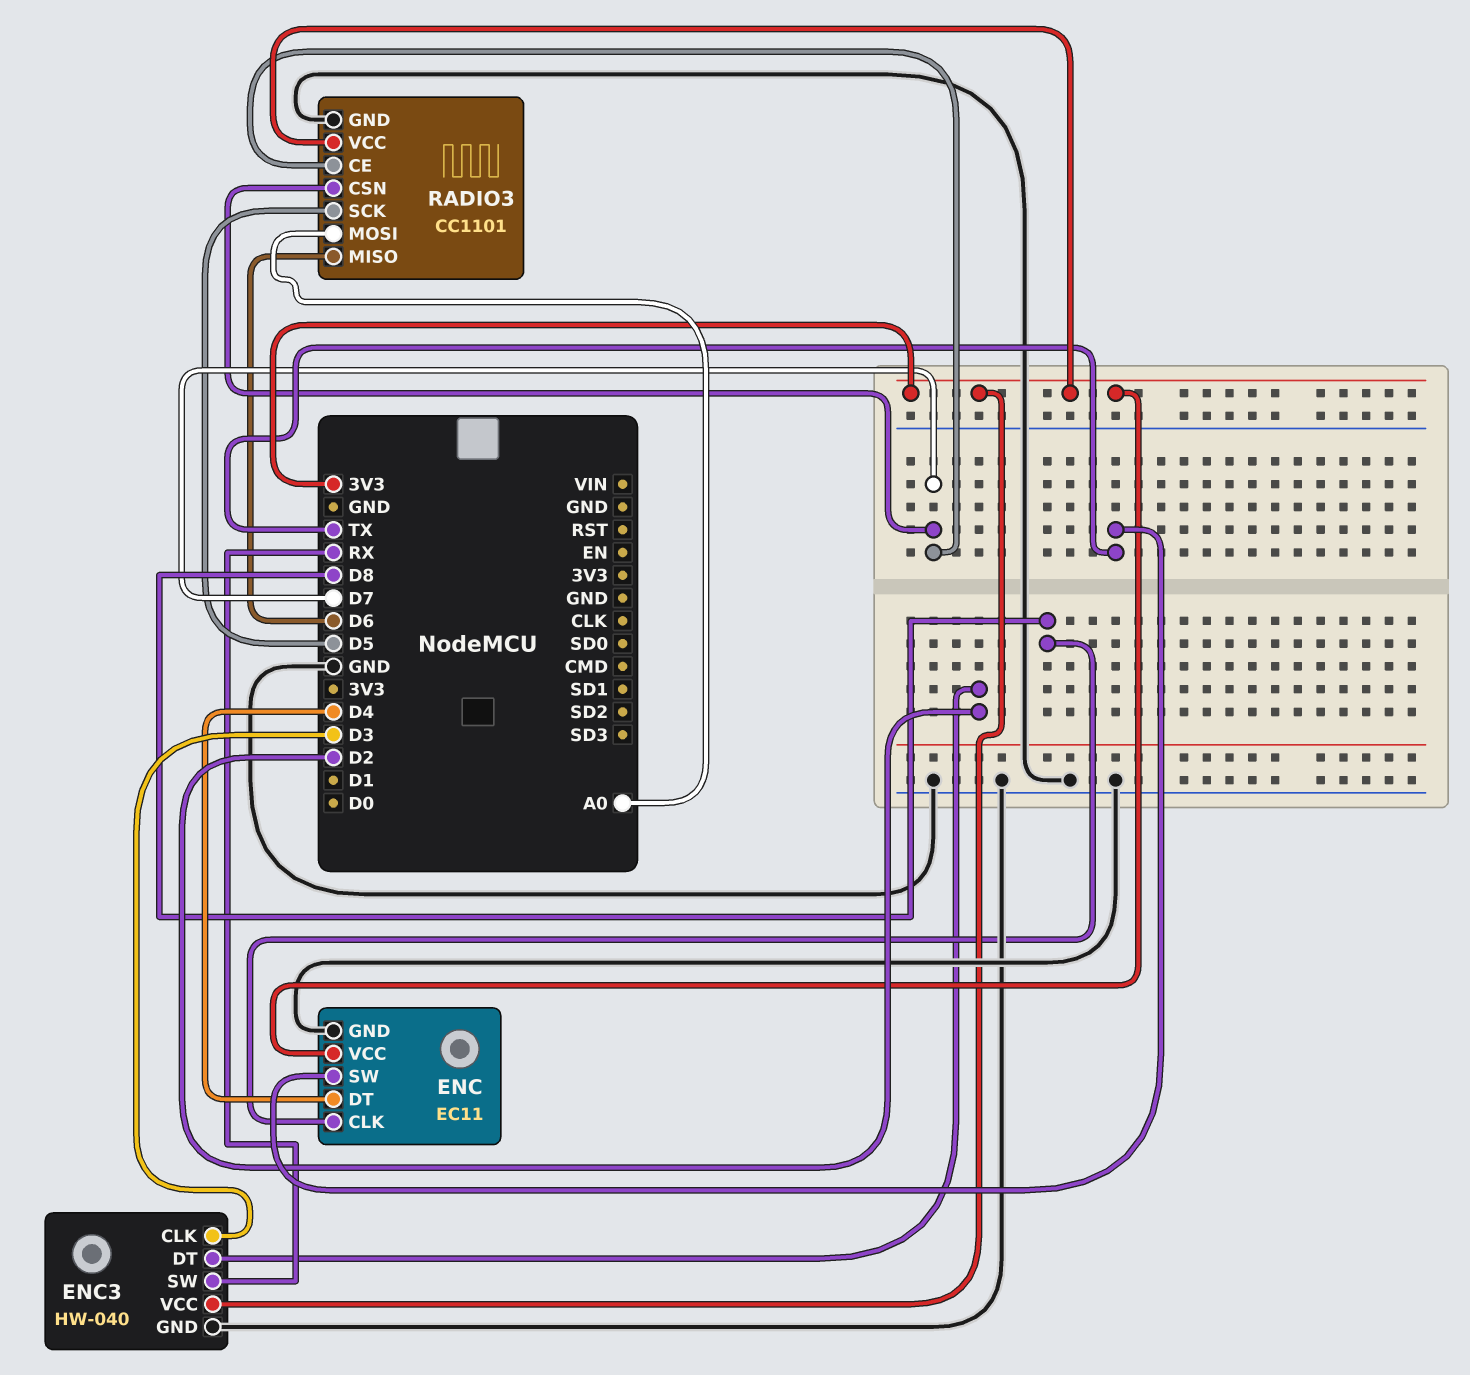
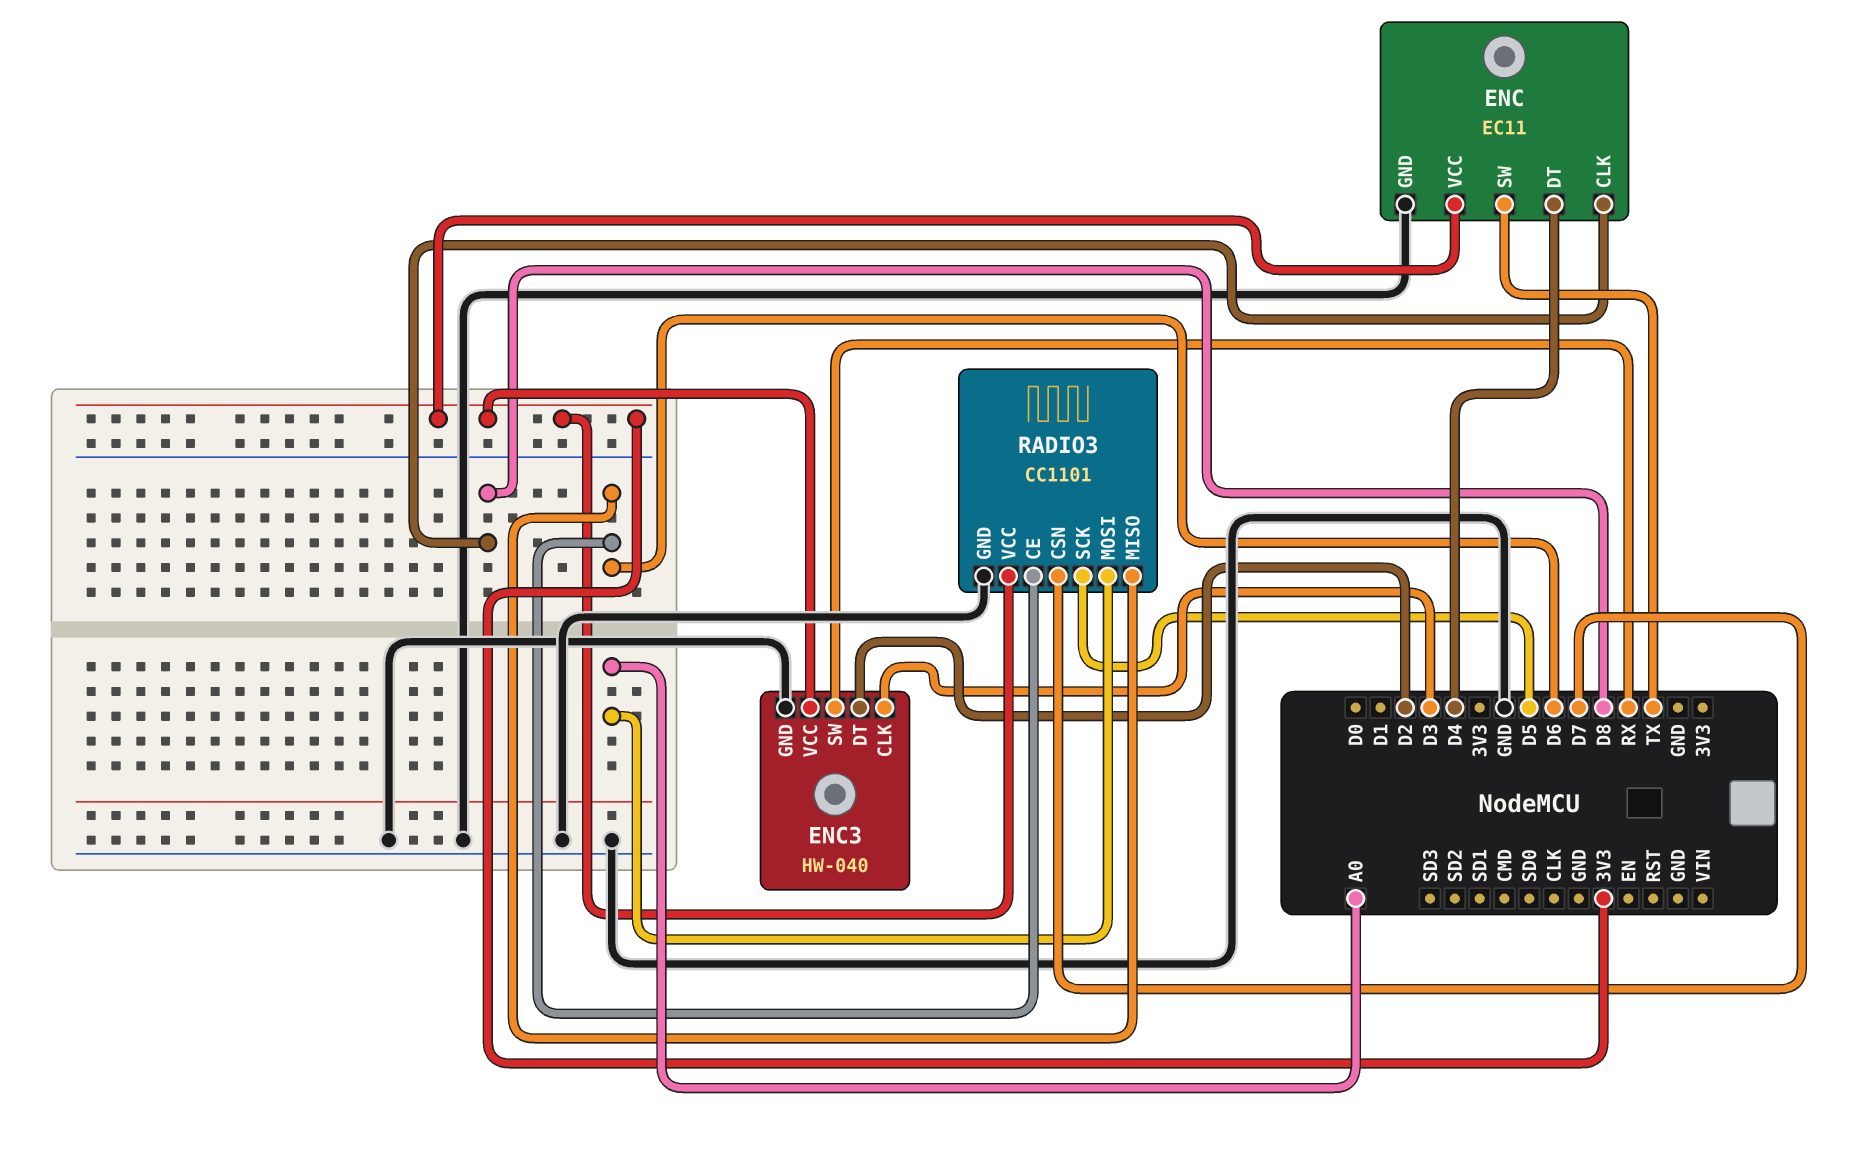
RADIO3 pin CE: D7 -> D6

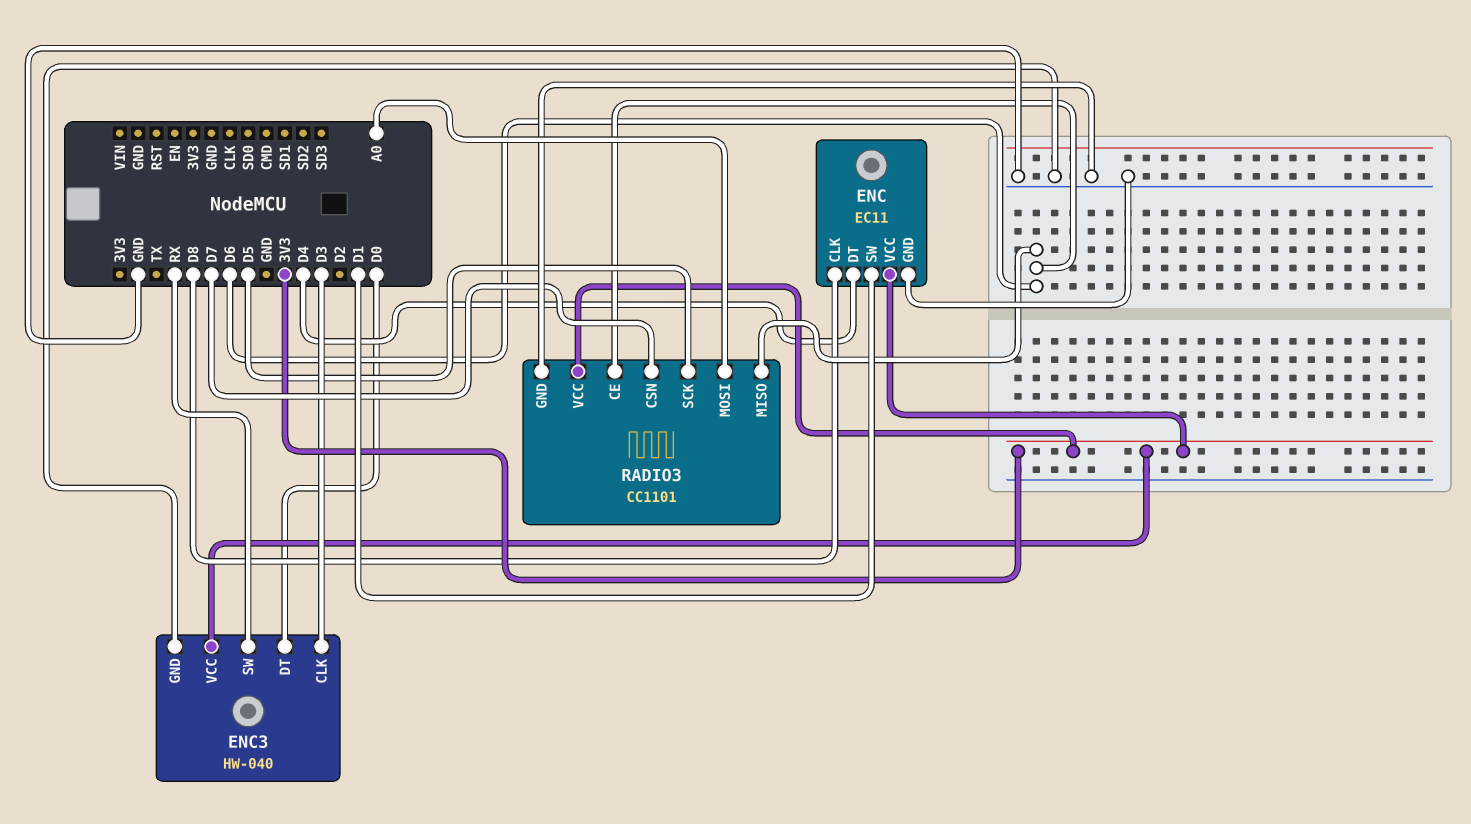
ENC pin SW: TX -> D1
ENC3 pin DT: D2 -> D0

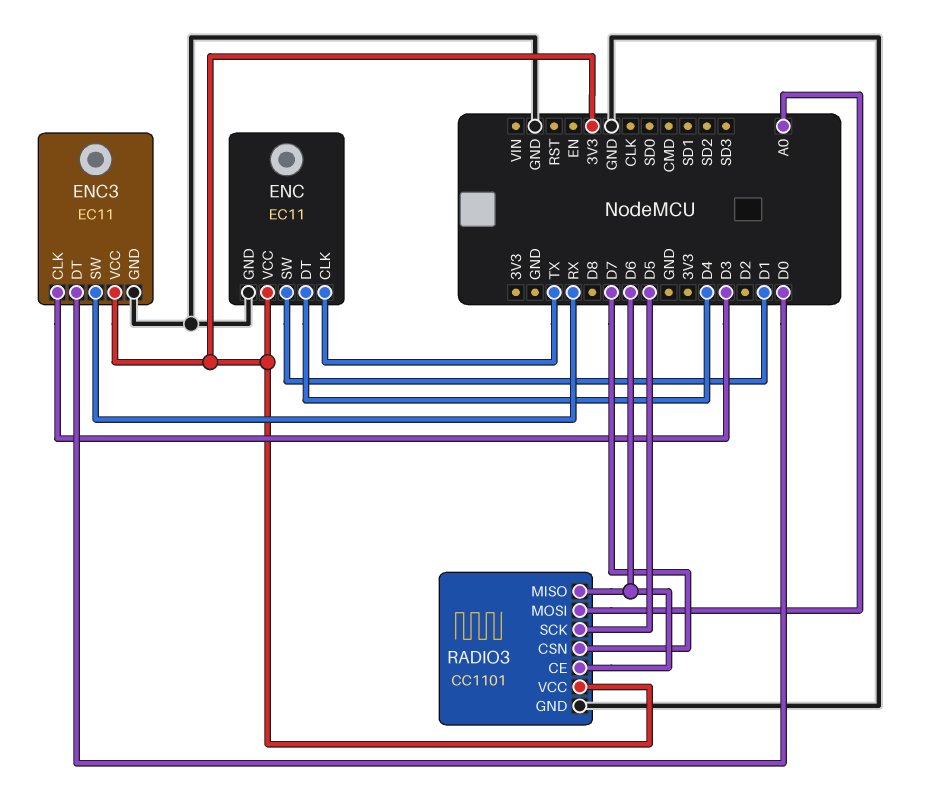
ENC pin CLK: D8 -> TX
ENC3: HW-040 -> EC11

